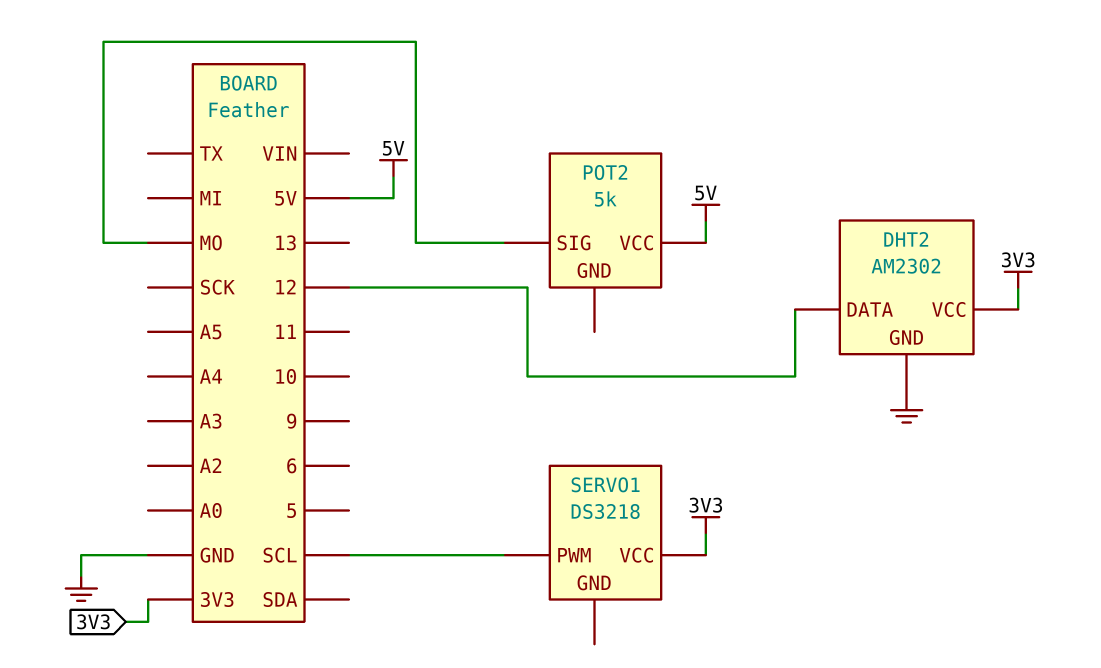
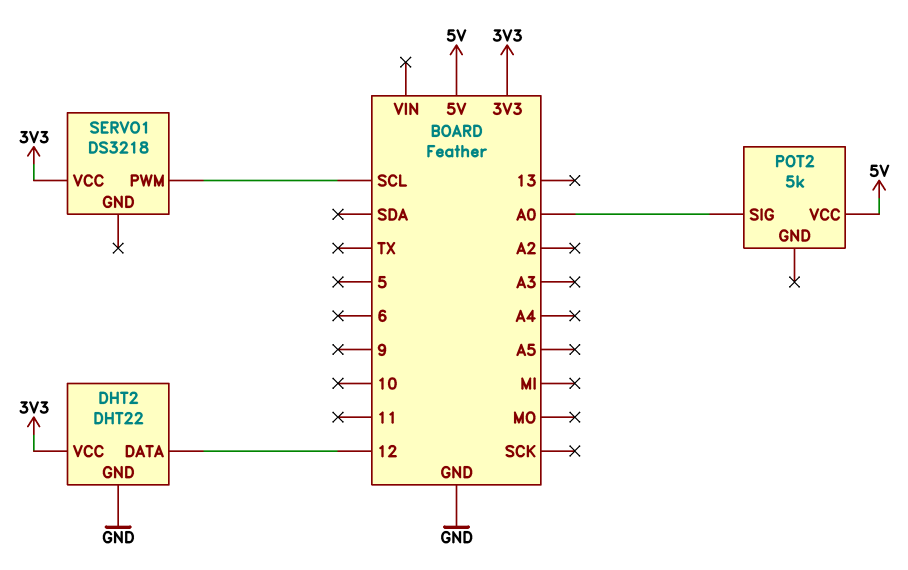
DHT2: AM2302 -> DHT22
POT2 pin SIG: MO -> A0

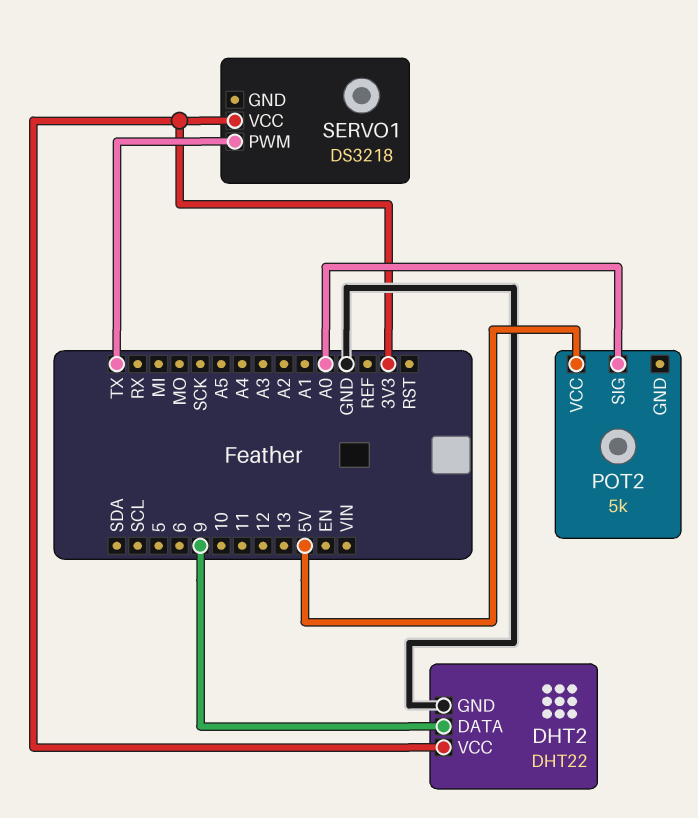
DHT2 pin DATA: 12 -> 9
SERVO1 pin PWM: SCL -> TX

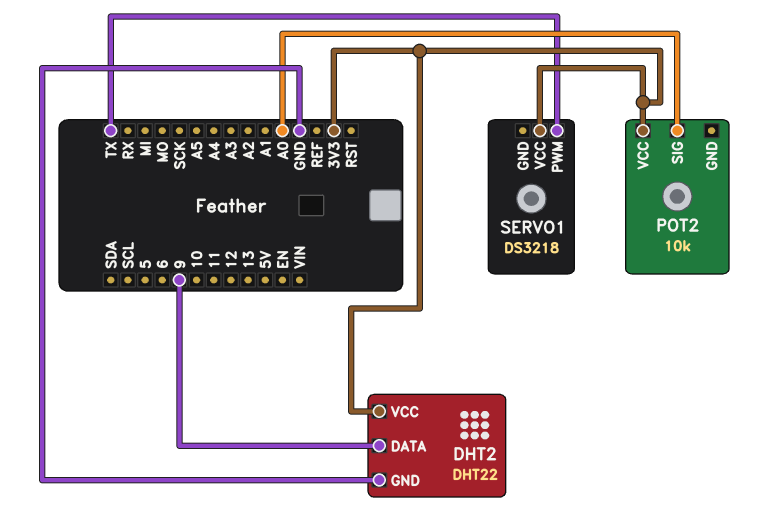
POT2: 5k -> 10k
POT2 pin VCC: 5V -> 3V3

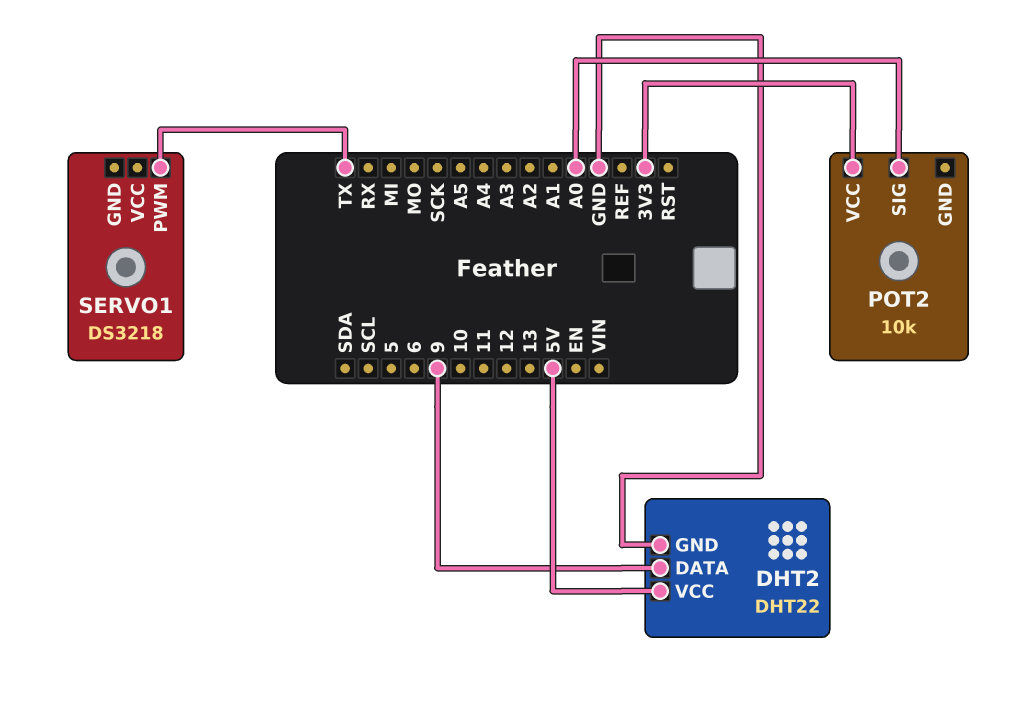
DHT2 pin VCC: 3V3 -> 5V
SERVO1 pin VCC: 3V3 -> none

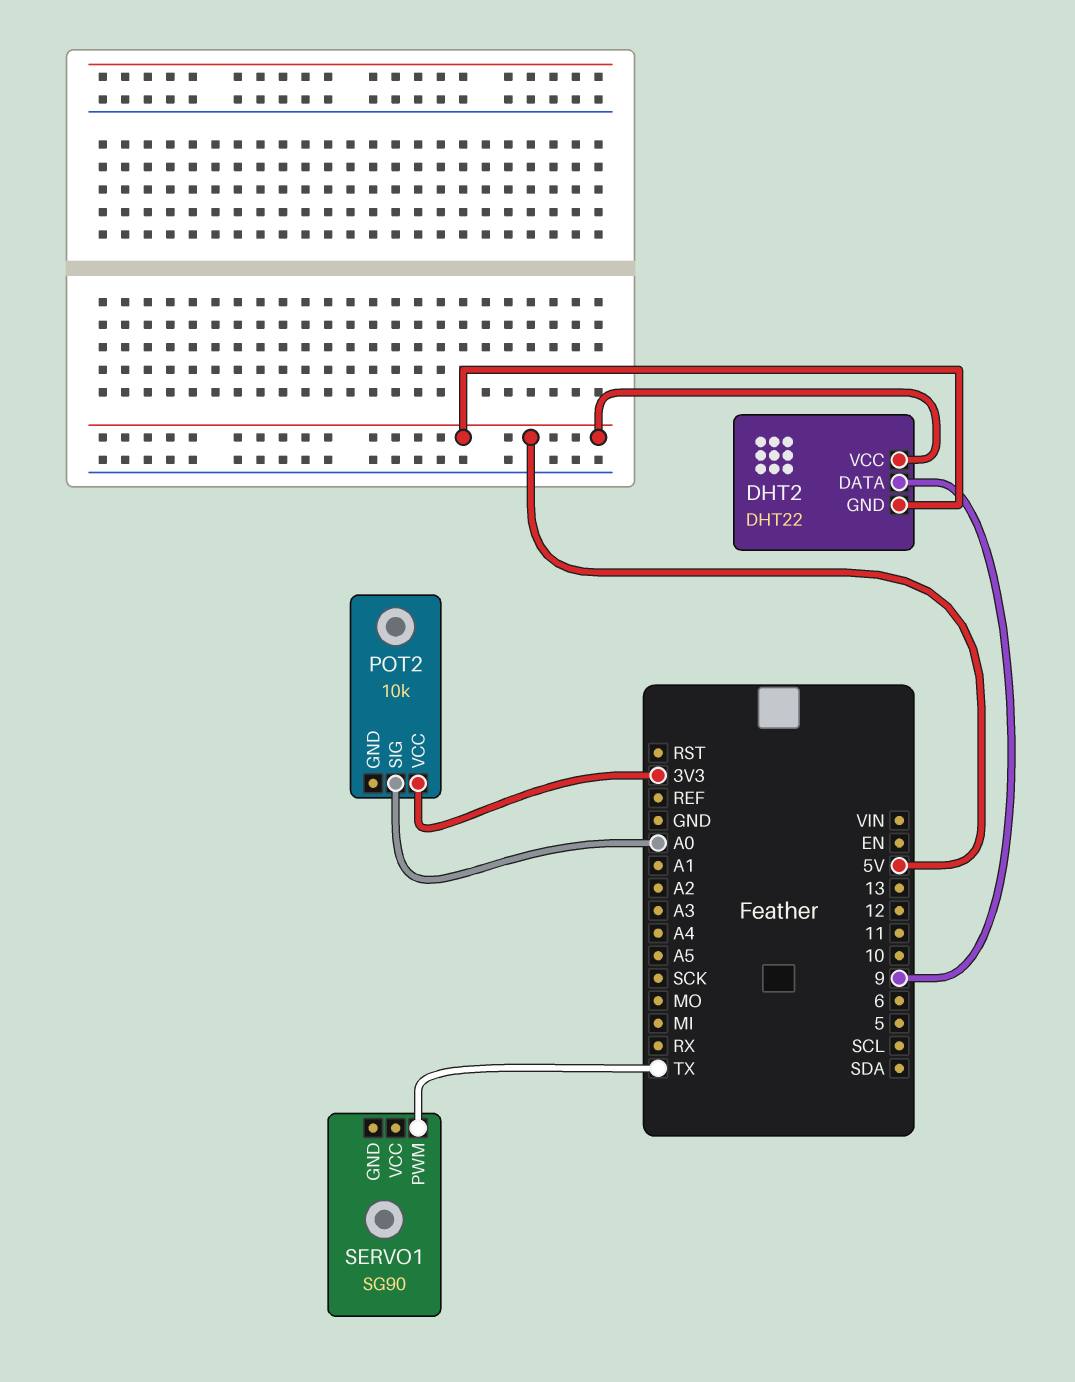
DHT2 pin GND: GND -> 5V
SERVO1: DS3218 -> SG90

